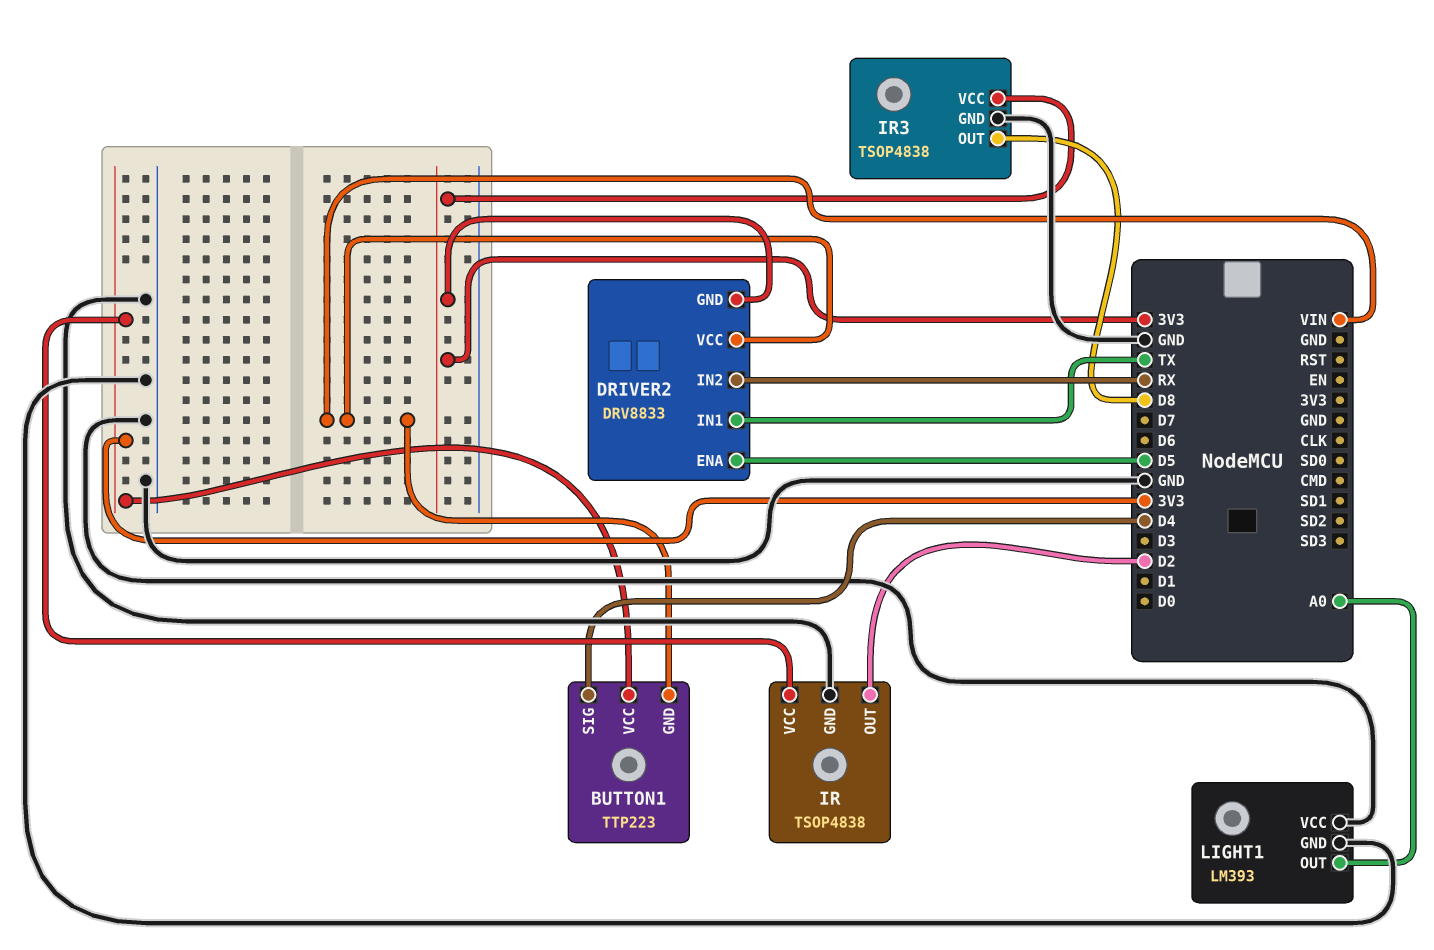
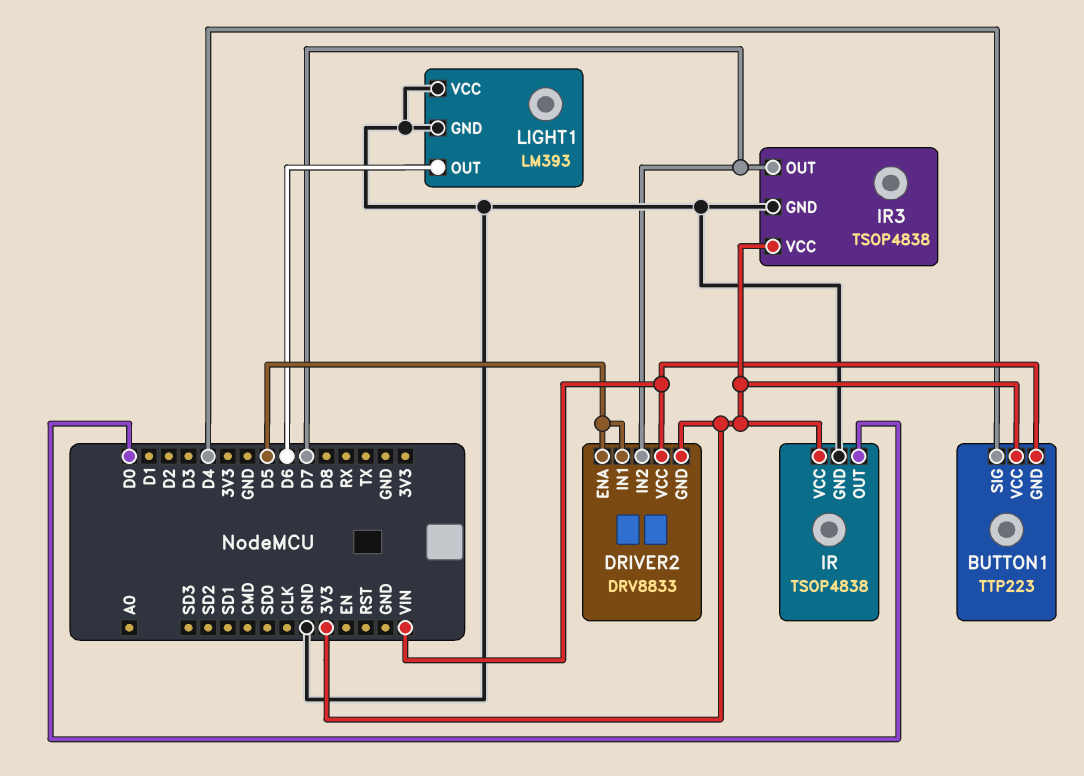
DRIVER2 pin IN1: TX -> D5
DRIVER2 pin IN2: RX -> D7
IR pin OUT: D2 -> D0
IR3 pin OUT: D8 -> D7
LIGHT1 pin OUT: A0 -> D6

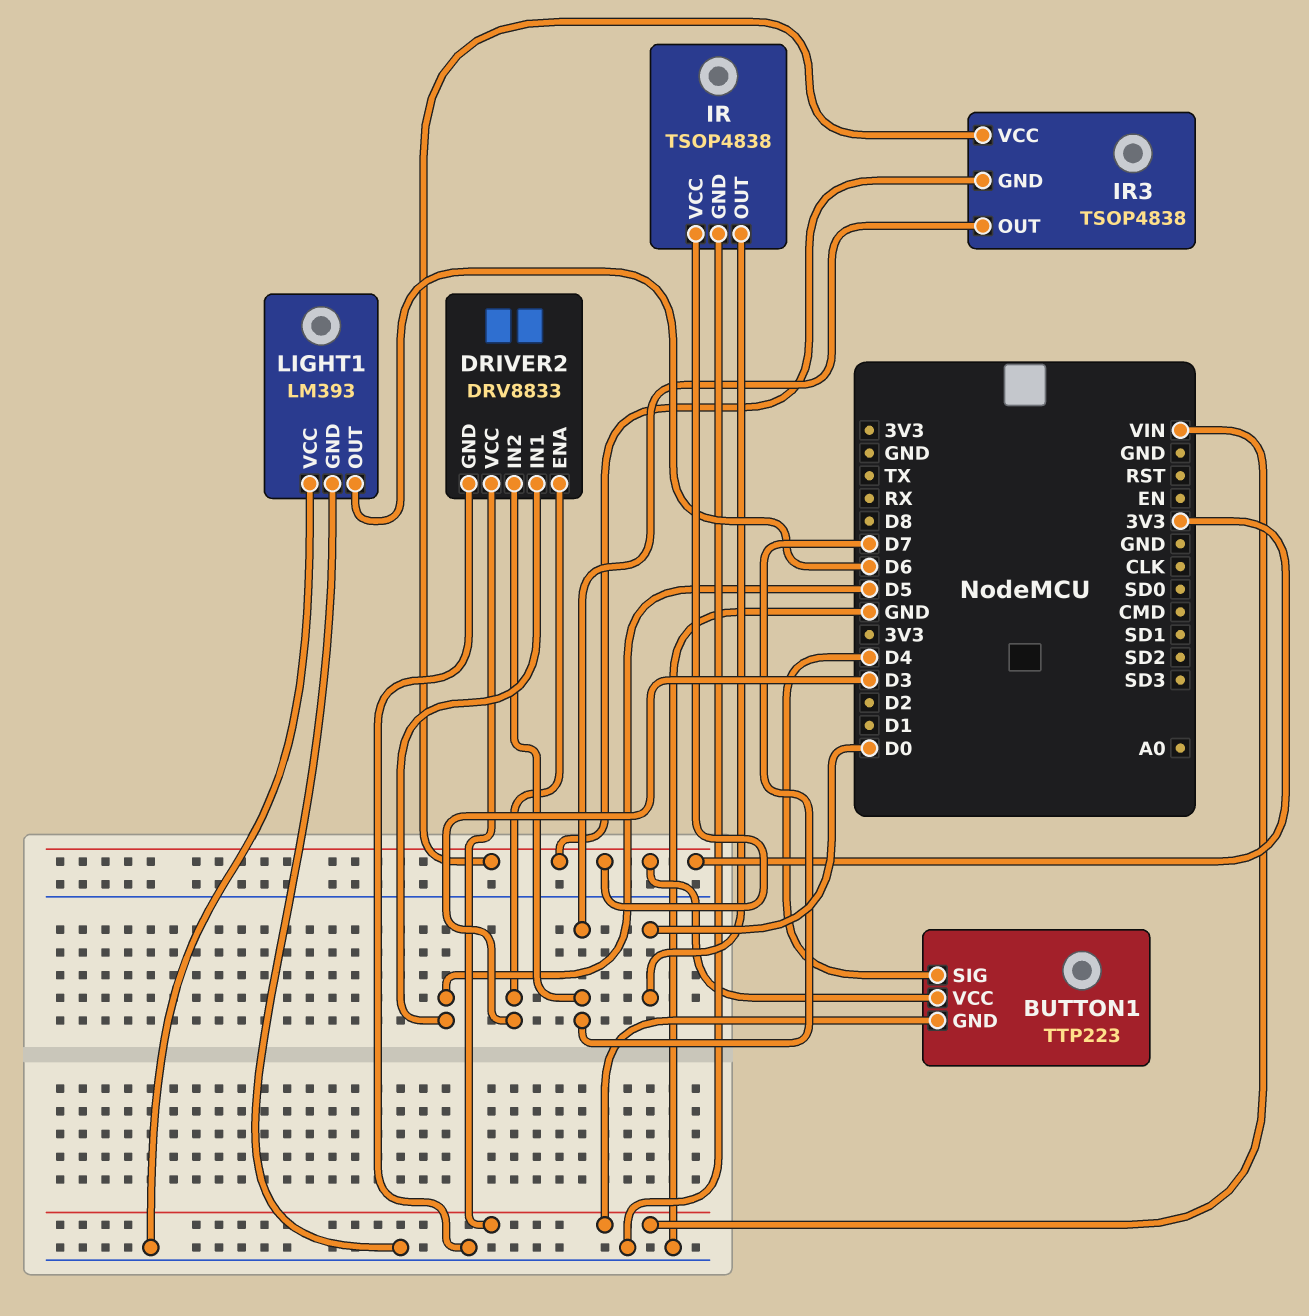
DRIVER2 pin ENA: D5 -> D3
DRIVER2 pin GND: 3V3 -> GND
IR3 pin GND: GND -> 3V3

